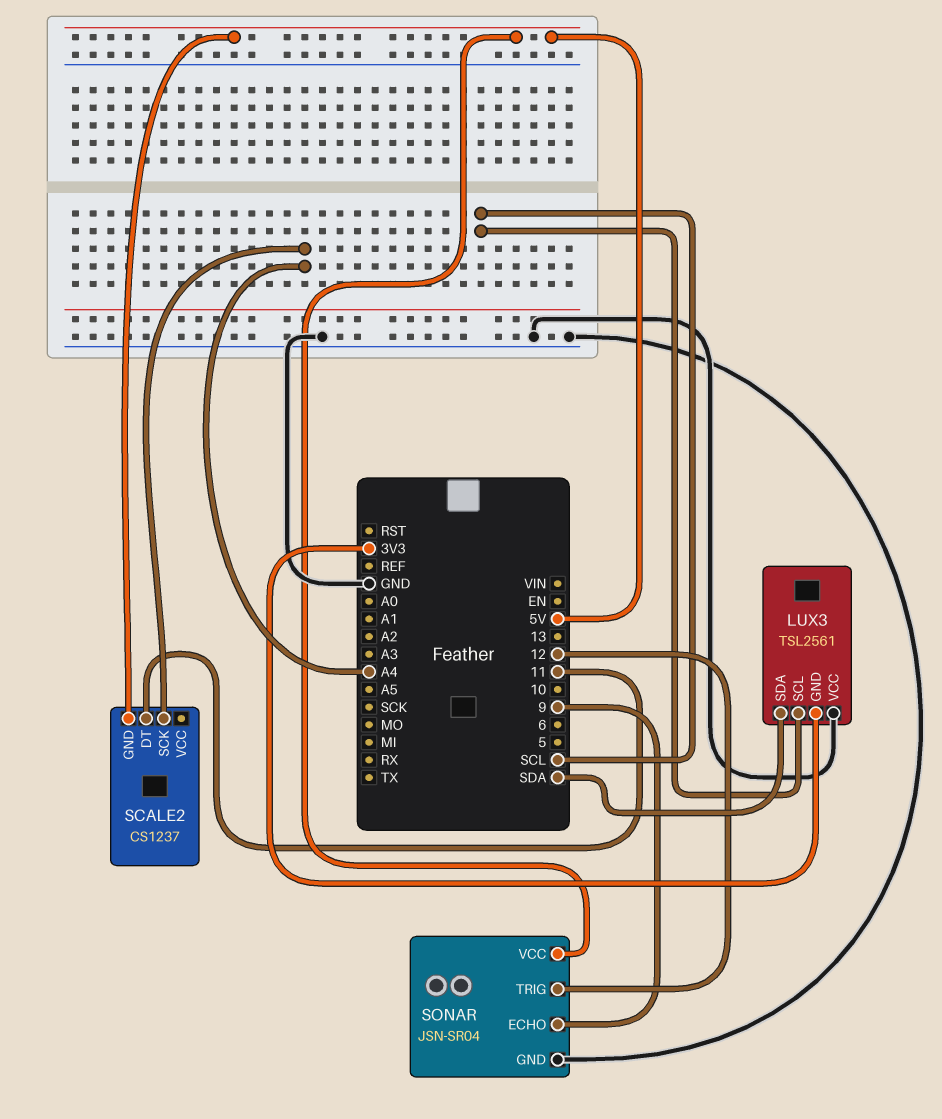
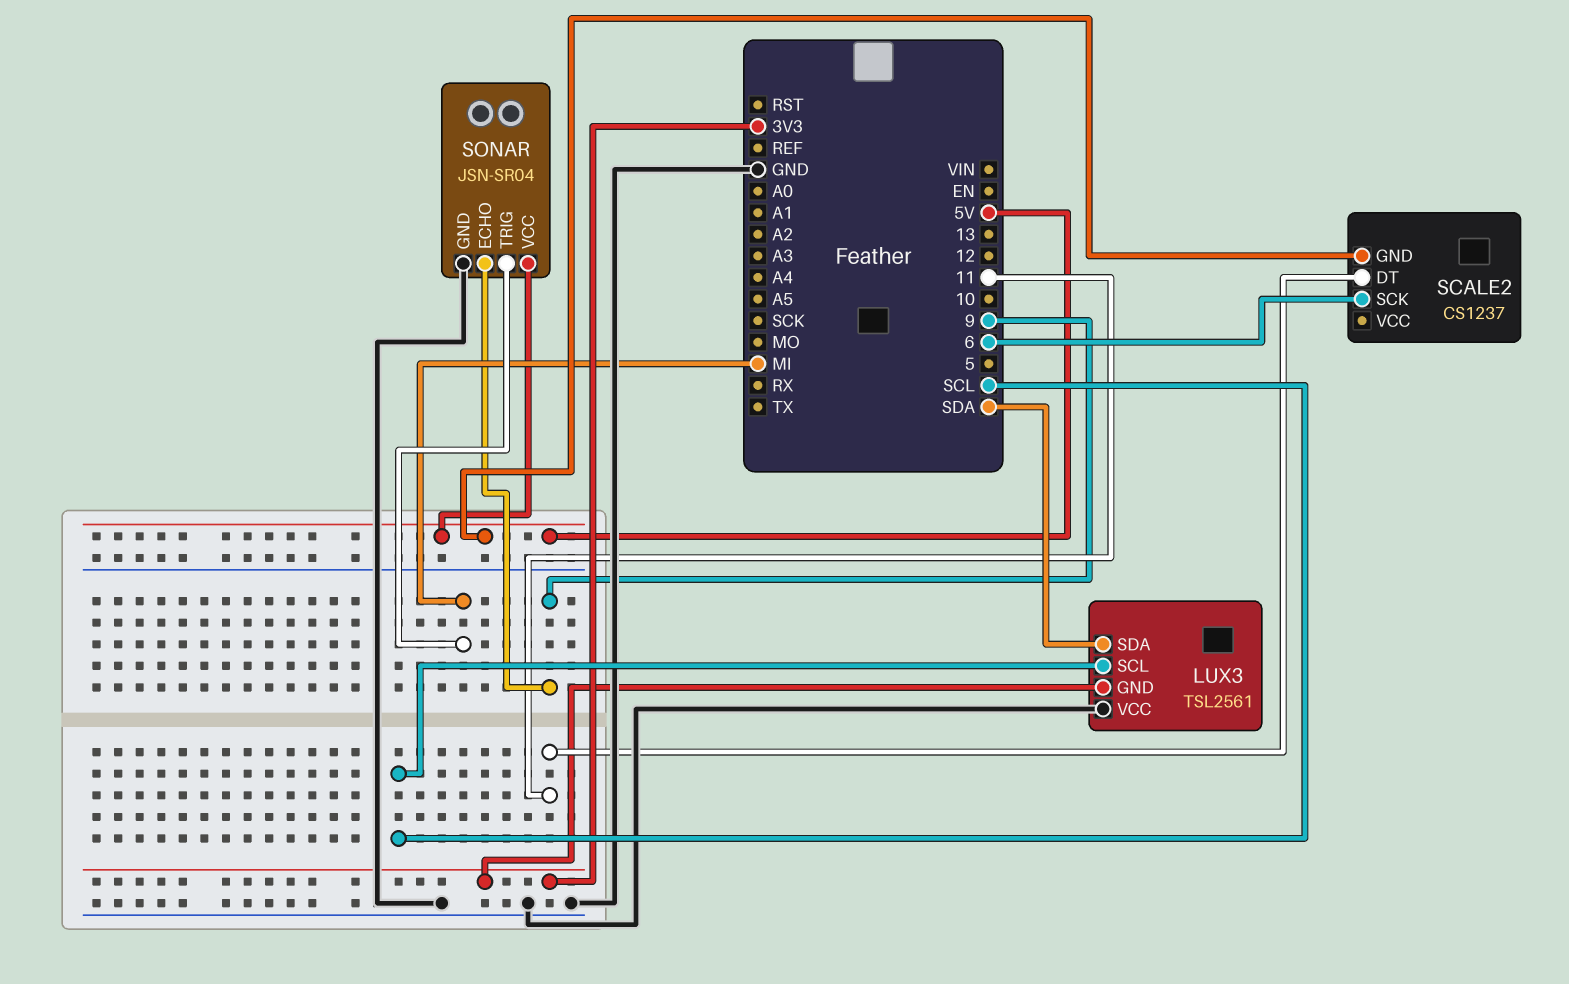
SCALE2 pin SCK: A4 -> 6
SONAR pin TRIG: 12 -> MI

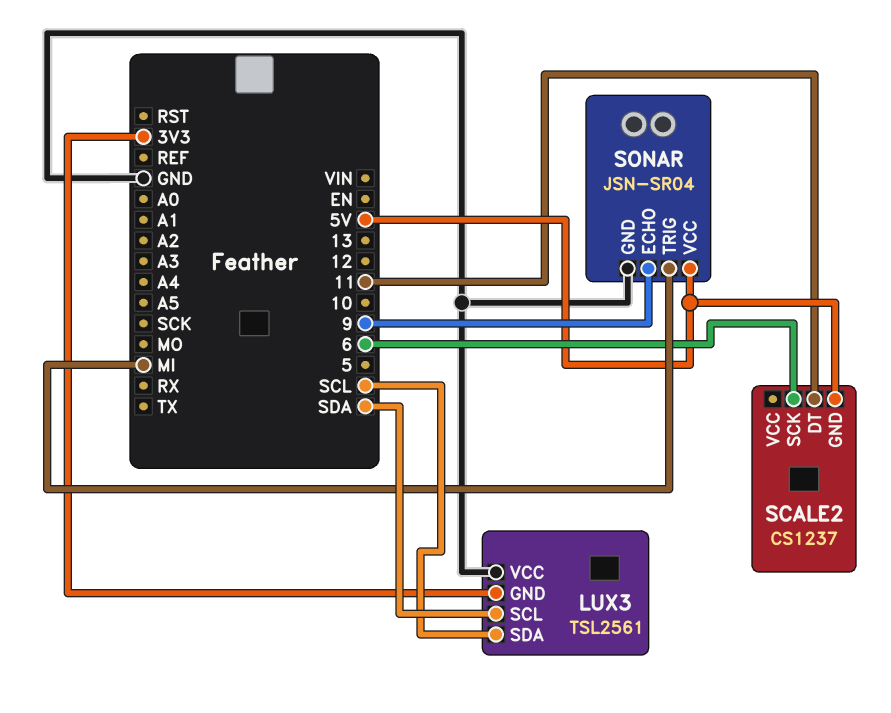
LUX3 pin SCL: SCL -> SDA
LUX3 pin SDA: SDA -> SCL

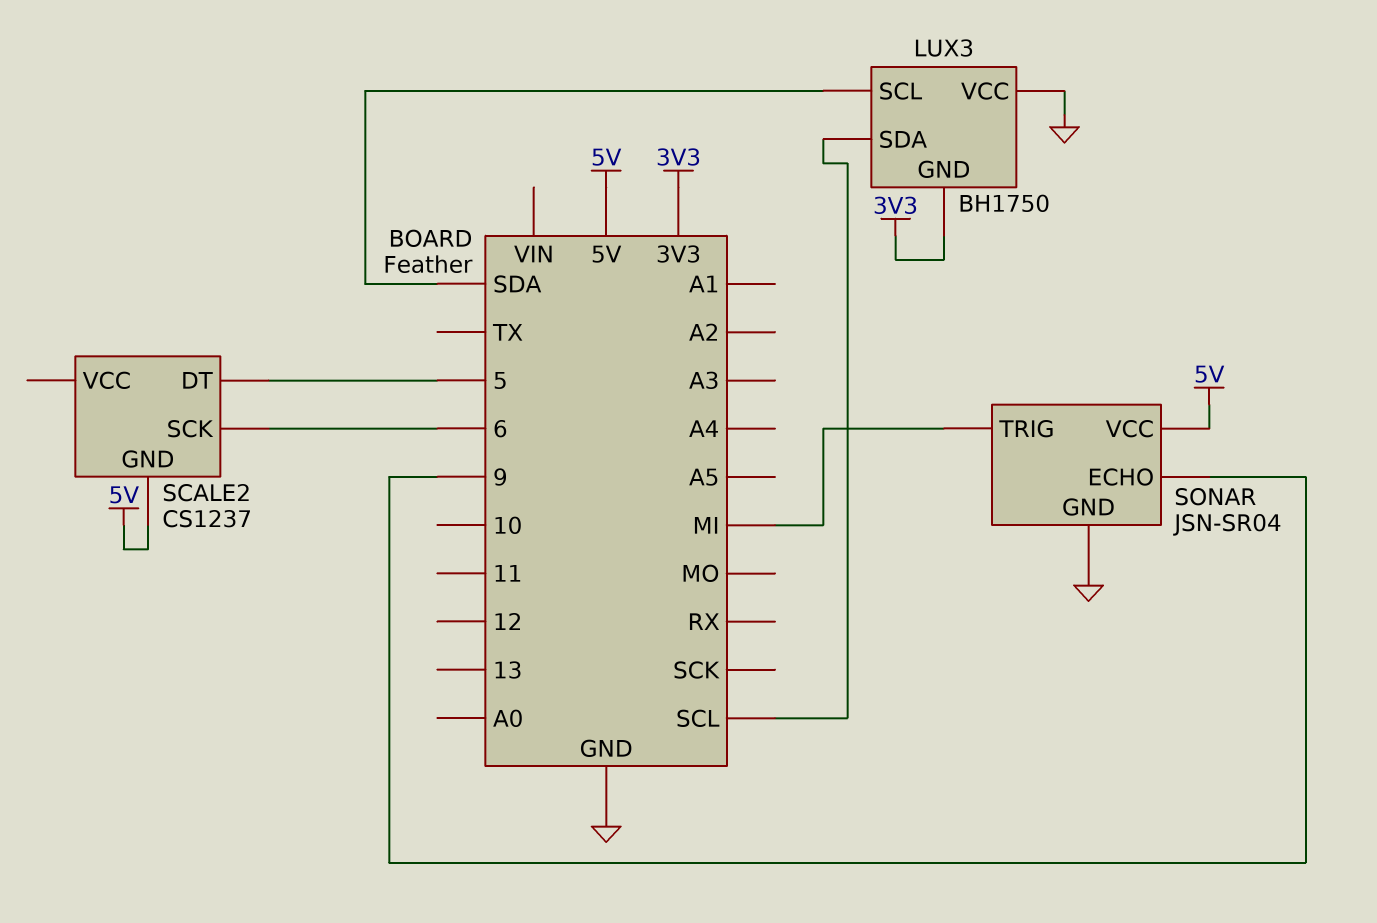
LUX3: TSL2561 -> BH1750
SCALE2 pin DT: 11 -> 5

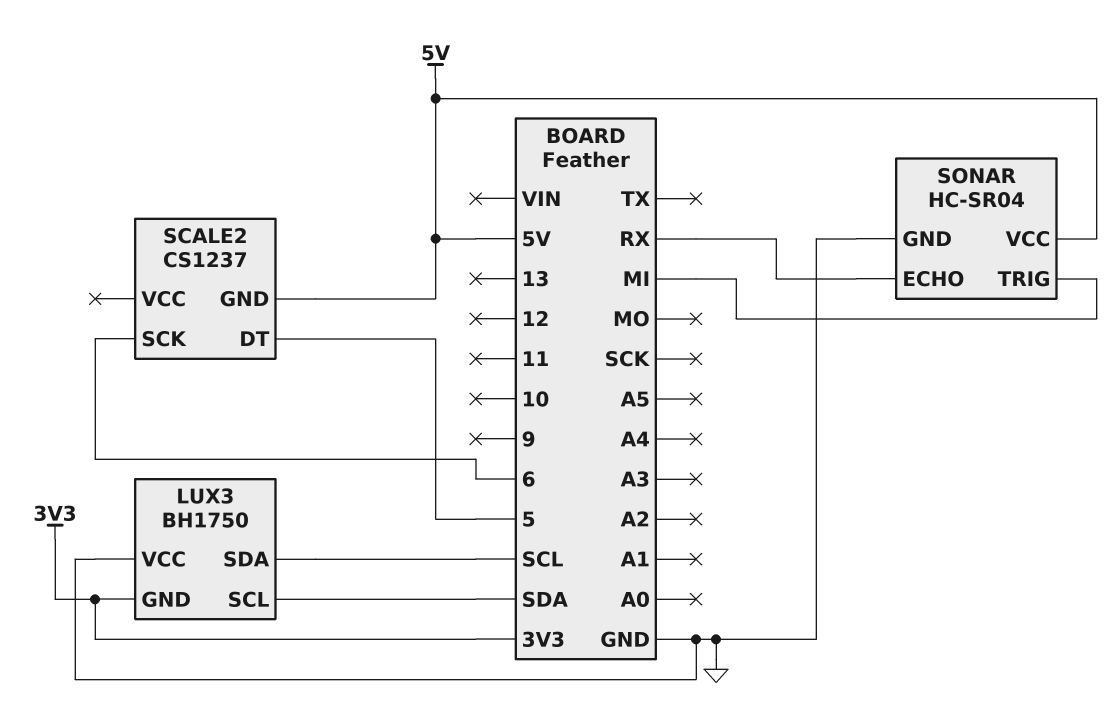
SONAR: JSN-SR04 -> HC-SR04
SONAR pin ECHO: 9 -> RX

